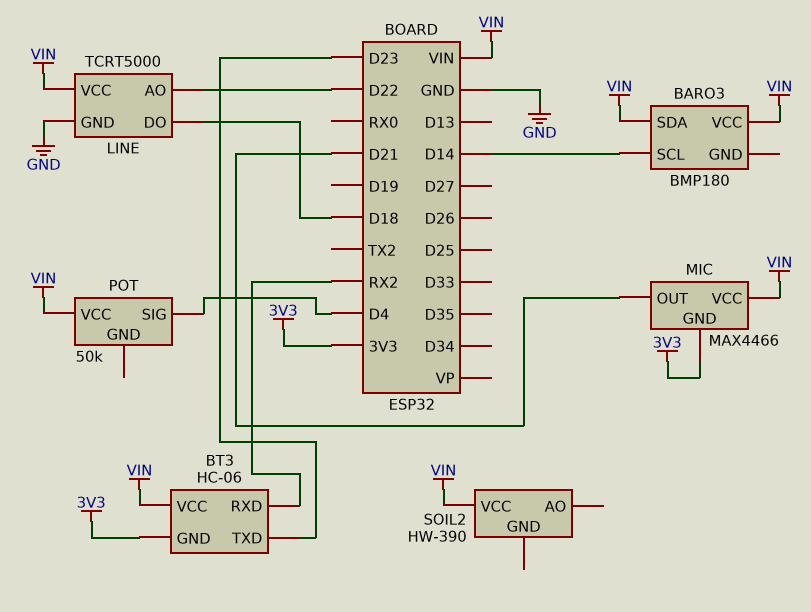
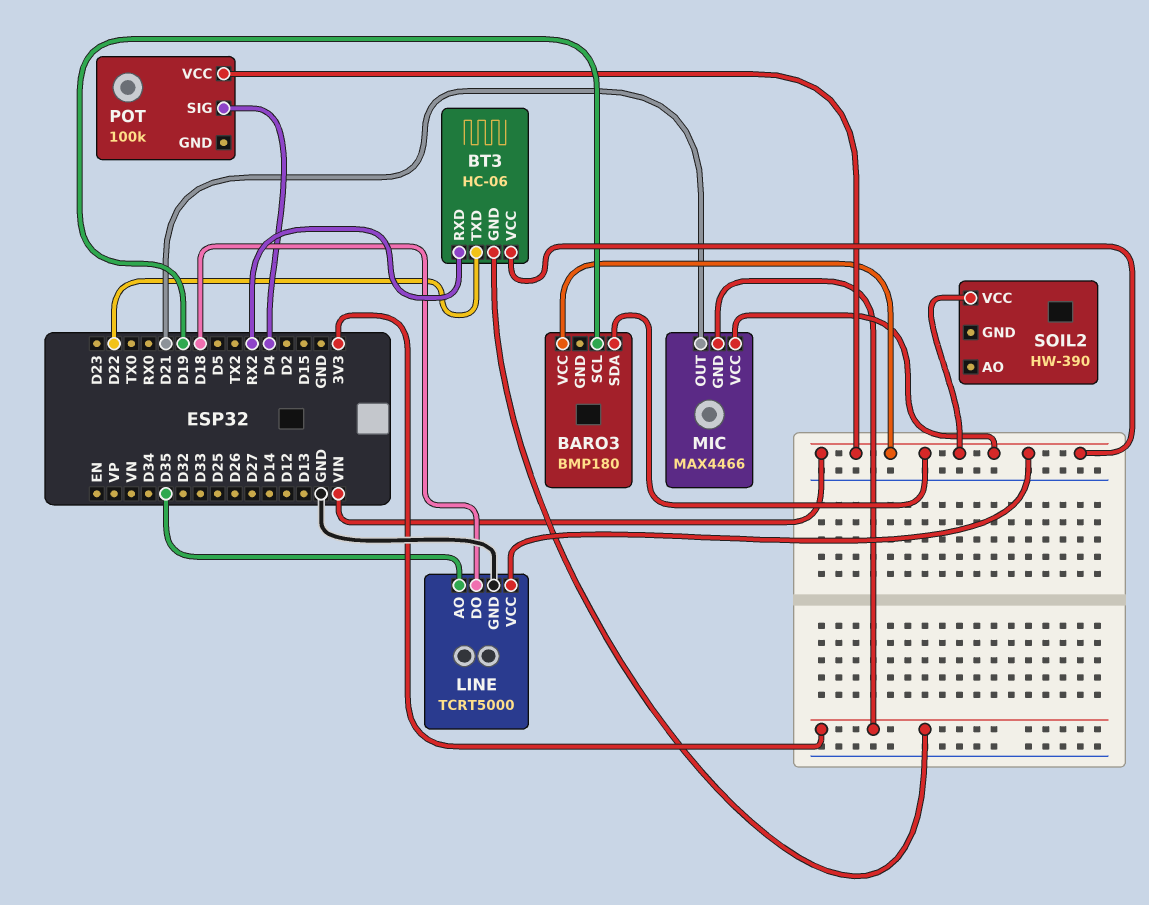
BARO3 pin SCL: D14 -> D19
BT3 pin TXD: D23 -> D22
LINE pin AO: D22 -> D35
POT: 50k -> 100k

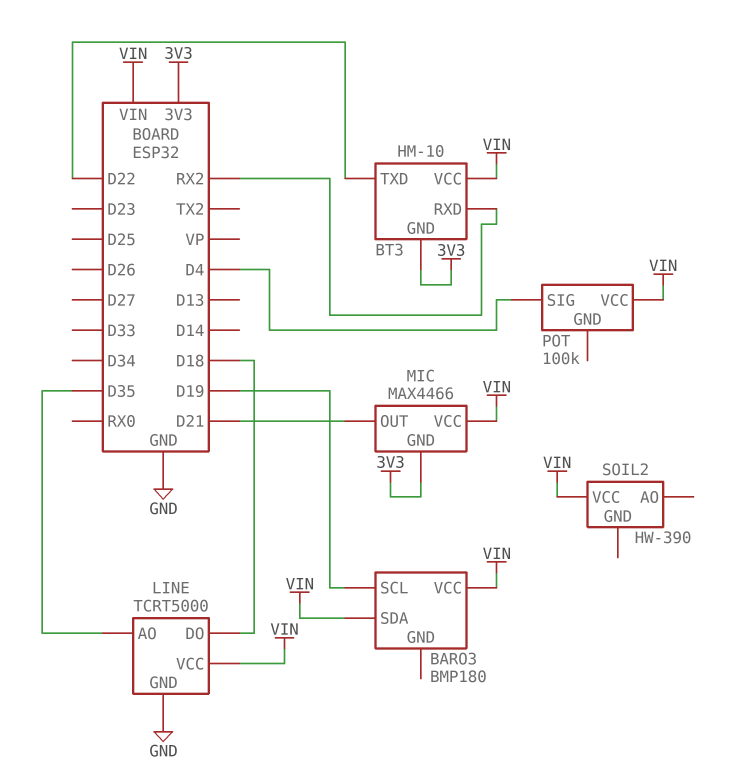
BT3: HC-06 -> HM-10

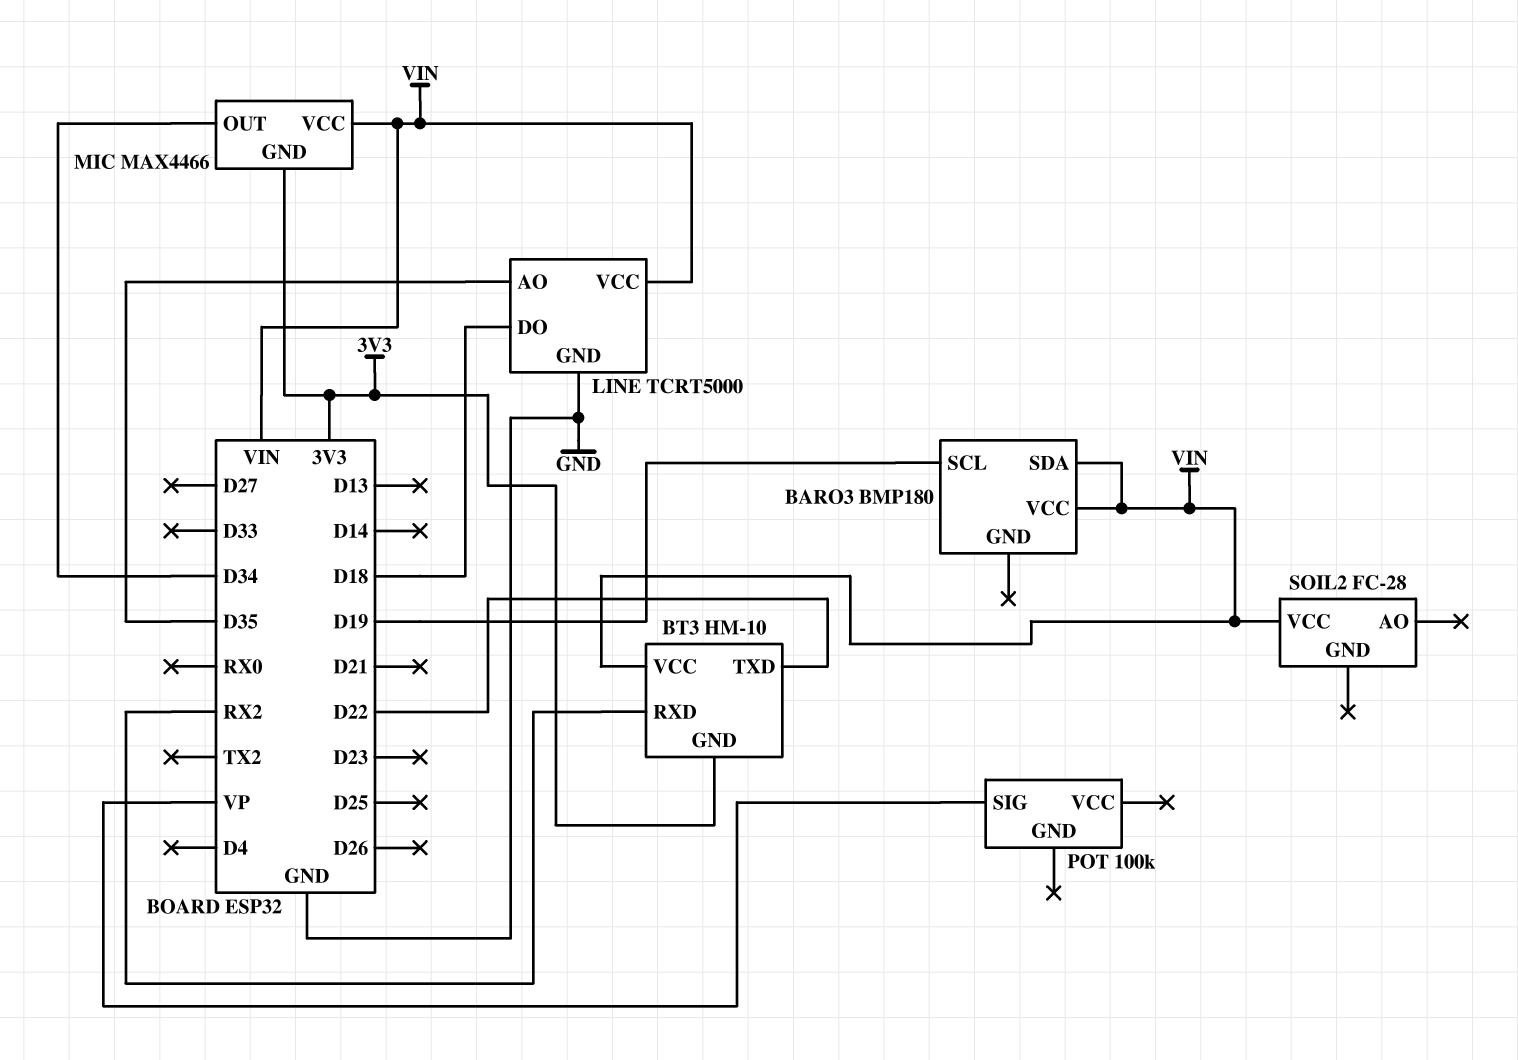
MIC pin OUT: D21 -> D34
POT pin SIG: D4 -> VP
POT pin VCC: VIN -> none
SOIL2: HW-390 -> FC-28

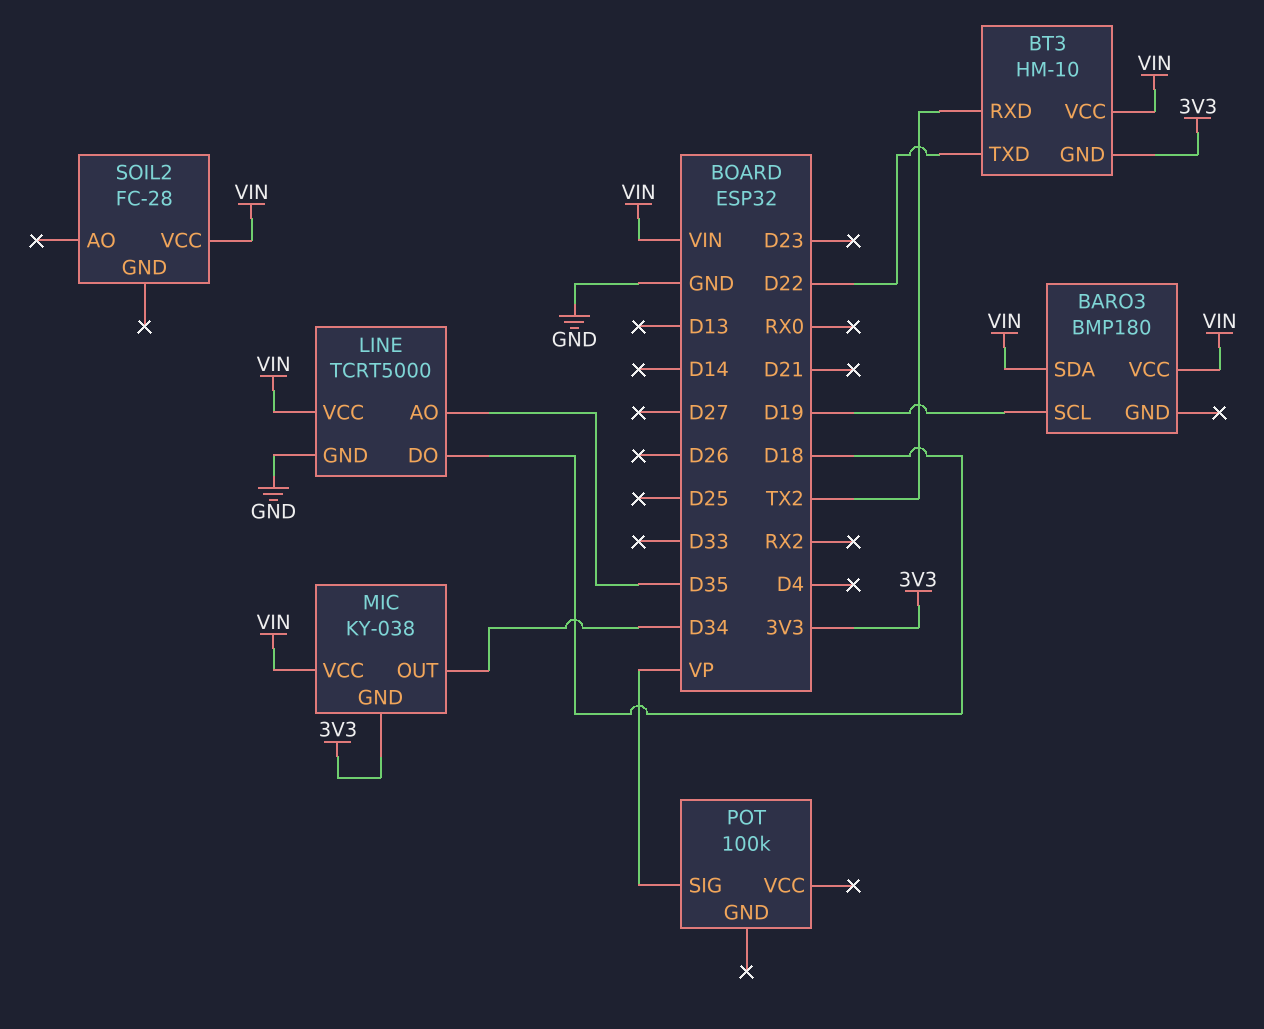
BT3 pin RXD: RX2 -> TX2
MIC: MAX4466 -> KY-038

